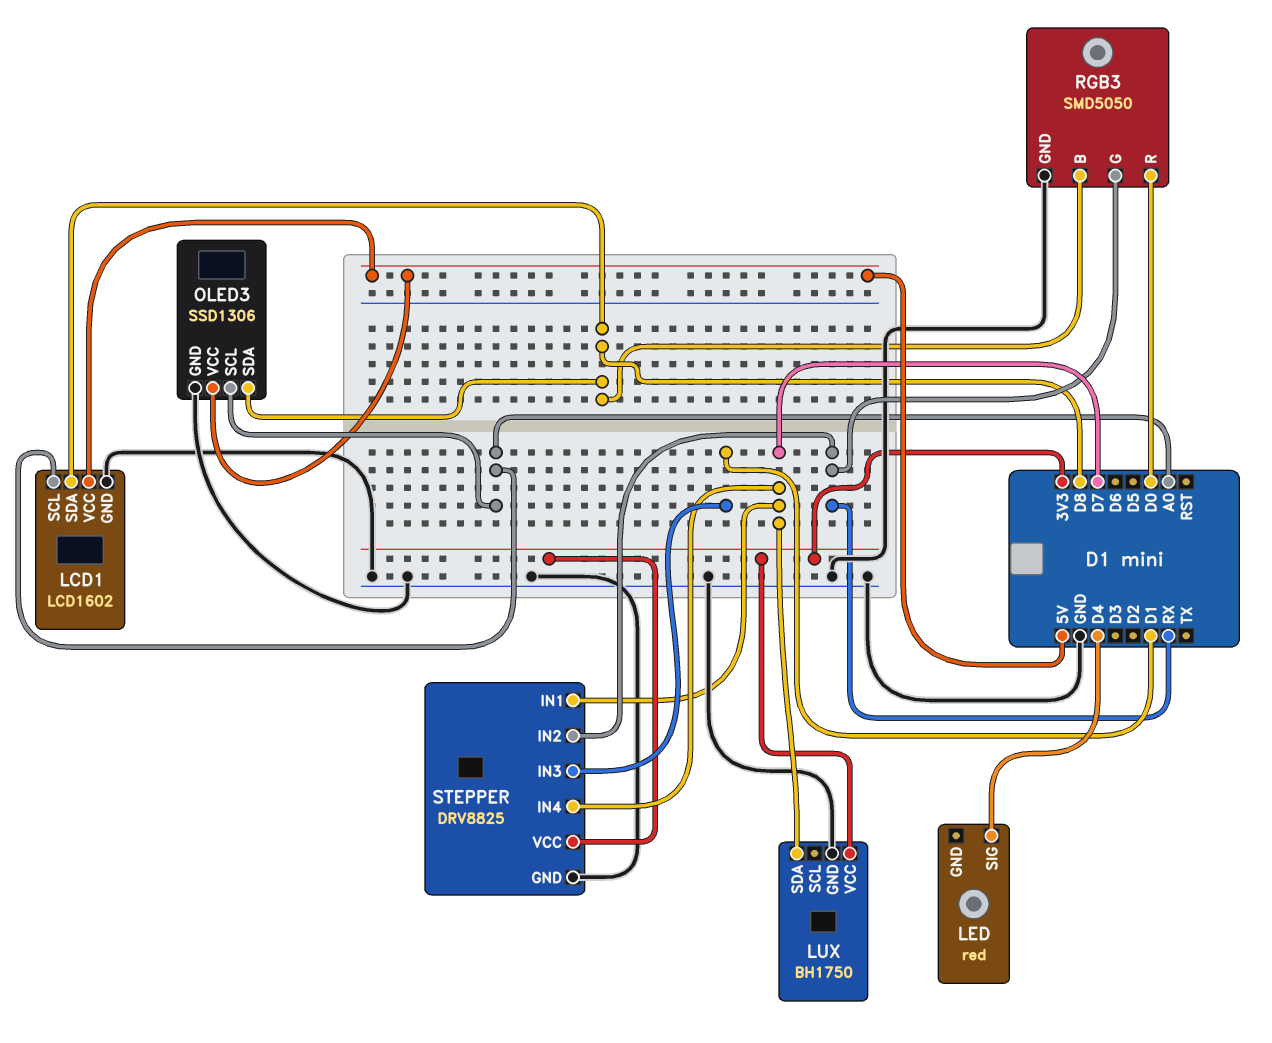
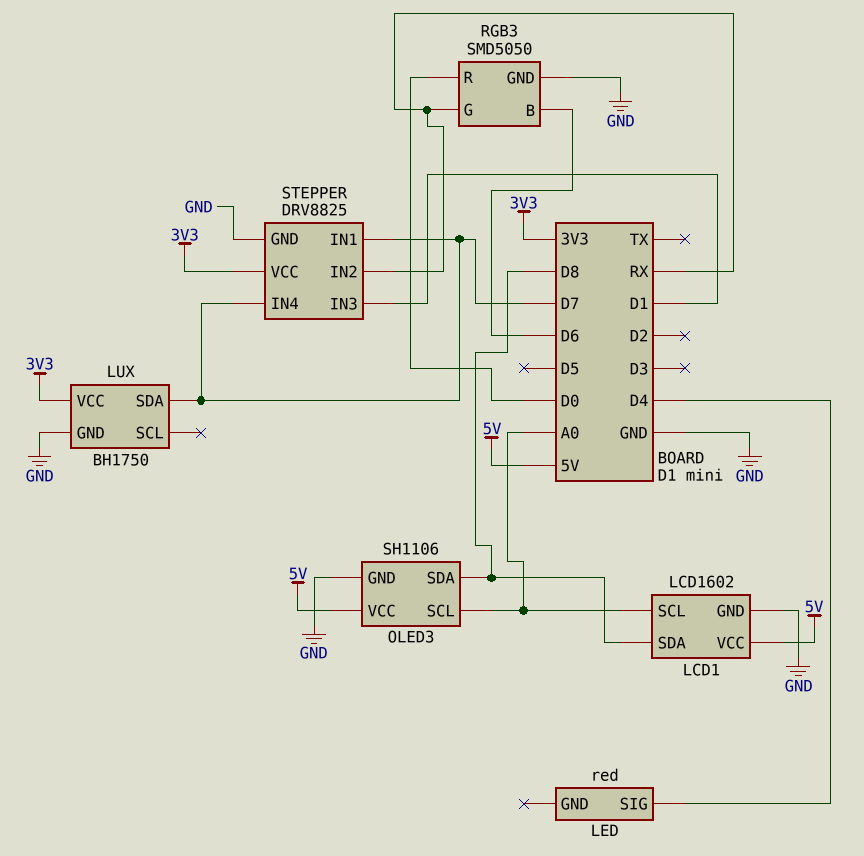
OLED3: SSD1306 -> SH1106
RGB3 pin B: D8 -> D6

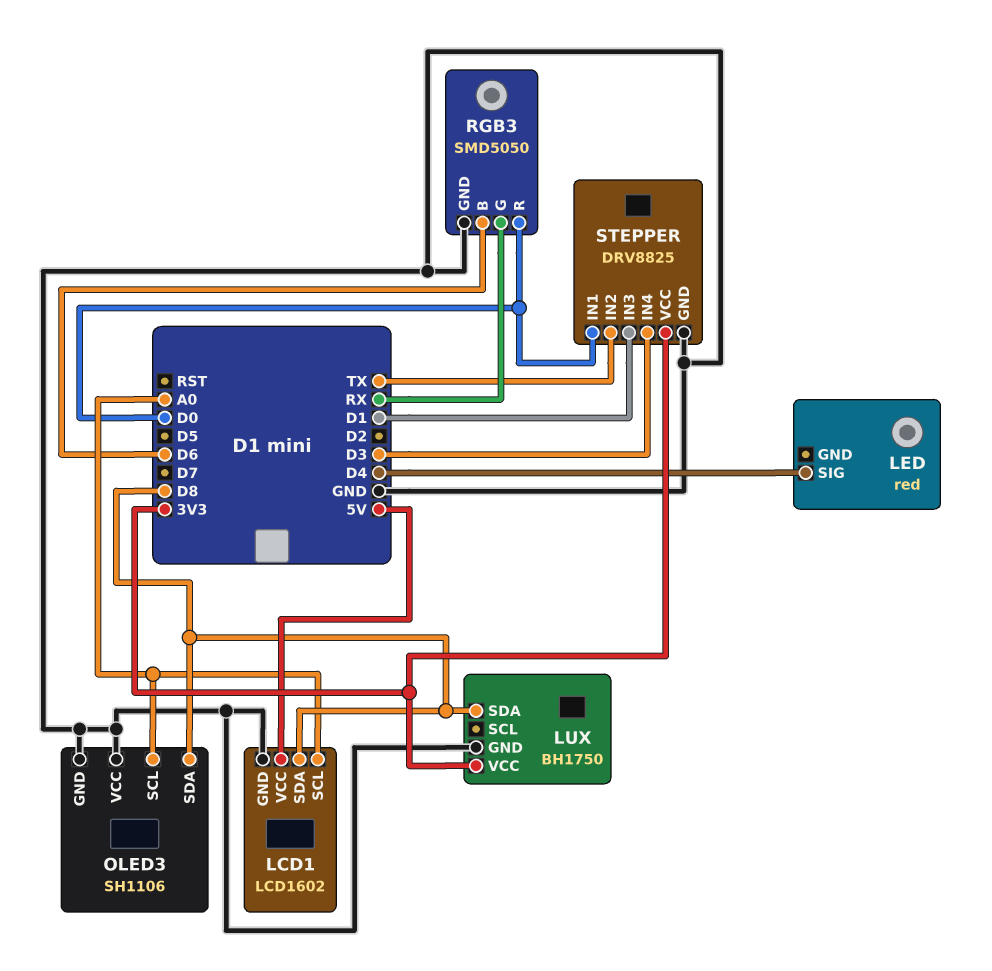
LUX pin SDA: D7 -> D8
OLED3 pin VCC: 5V -> GND
STEPPER pin IN1: D7 -> D0
STEPPER pin IN2: RX -> TX
STEPPER pin IN4: D7 -> D3

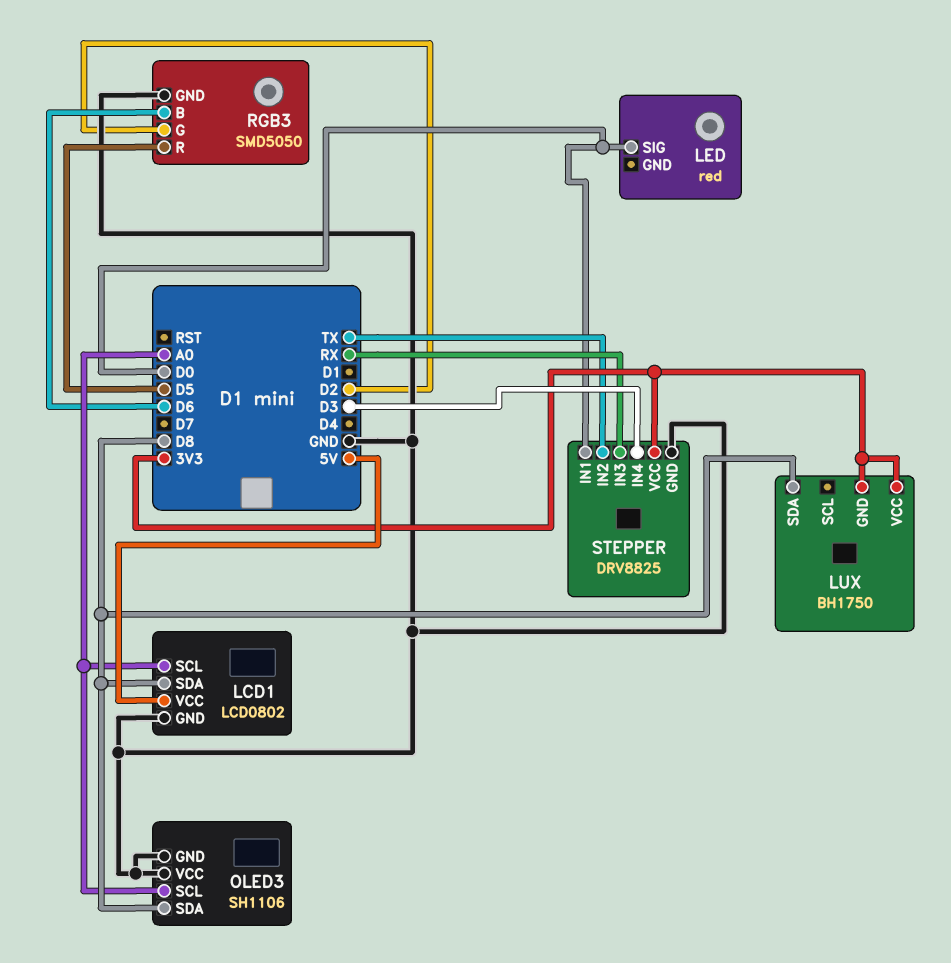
LCD1: LCD1602 -> LCD0802
LED pin SIG: D4 -> D0
LUX pin GND: GND -> 3V3
RGB3 pin G: RX -> D2
RGB3 pin R: D0 -> D5
STEPPER pin IN3: D1 -> RX

